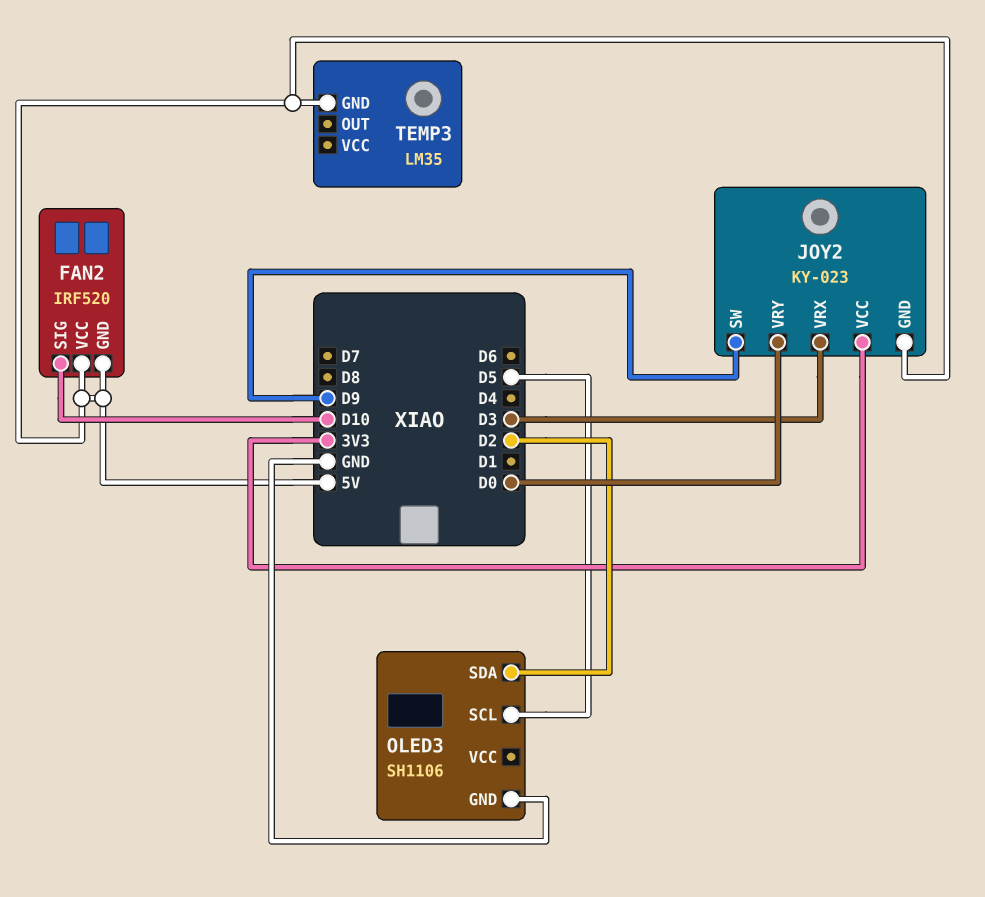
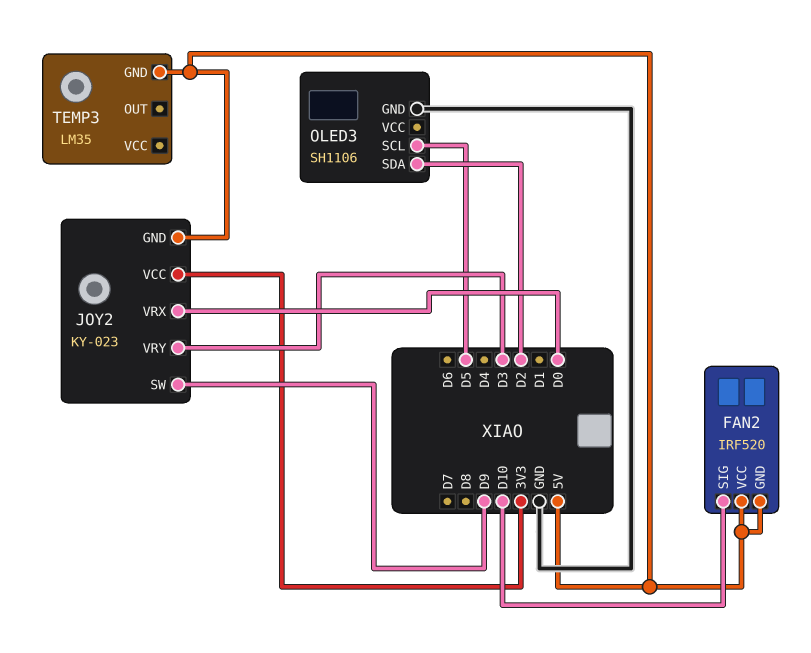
JOY2 pin VRX: D3 -> D0
JOY2 pin VRY: D0 -> D3

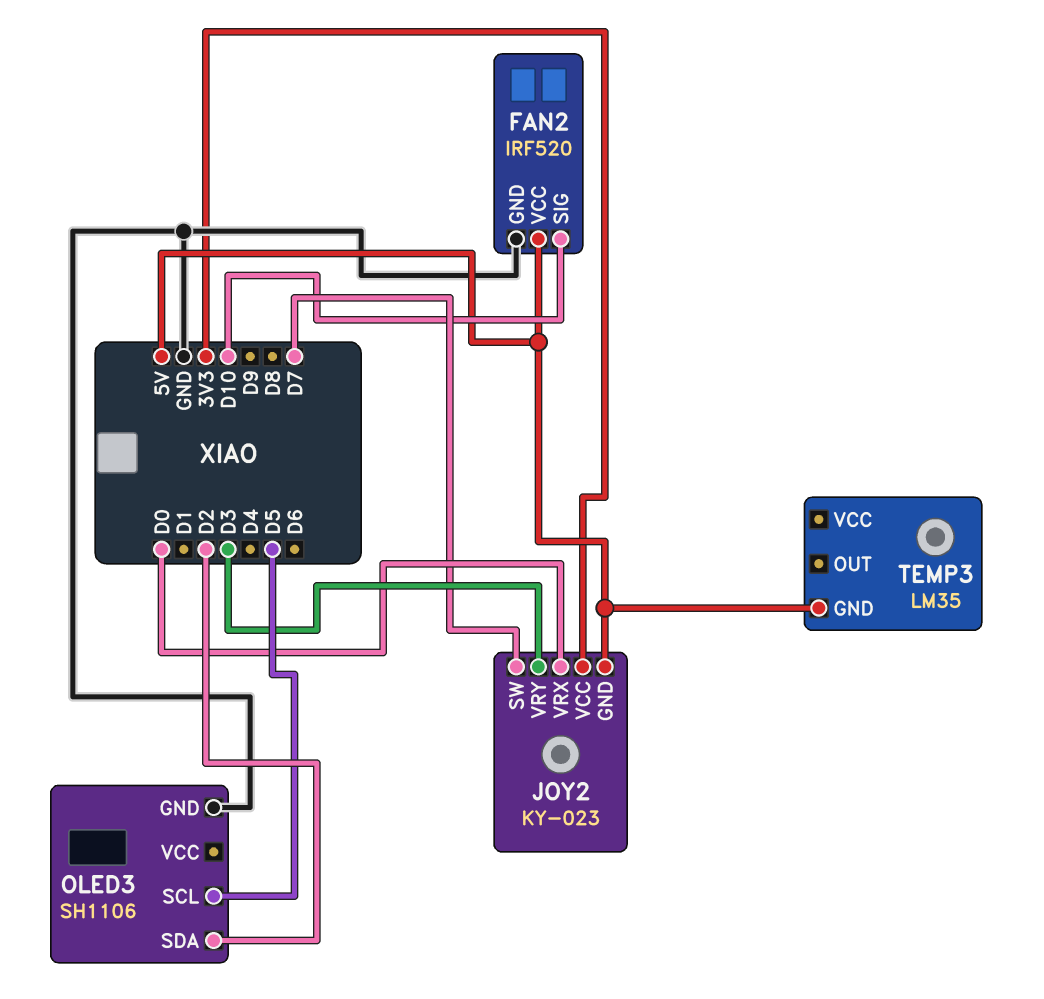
FAN2 pin GND: 5V -> GND
JOY2 pin SW: D9 -> D7

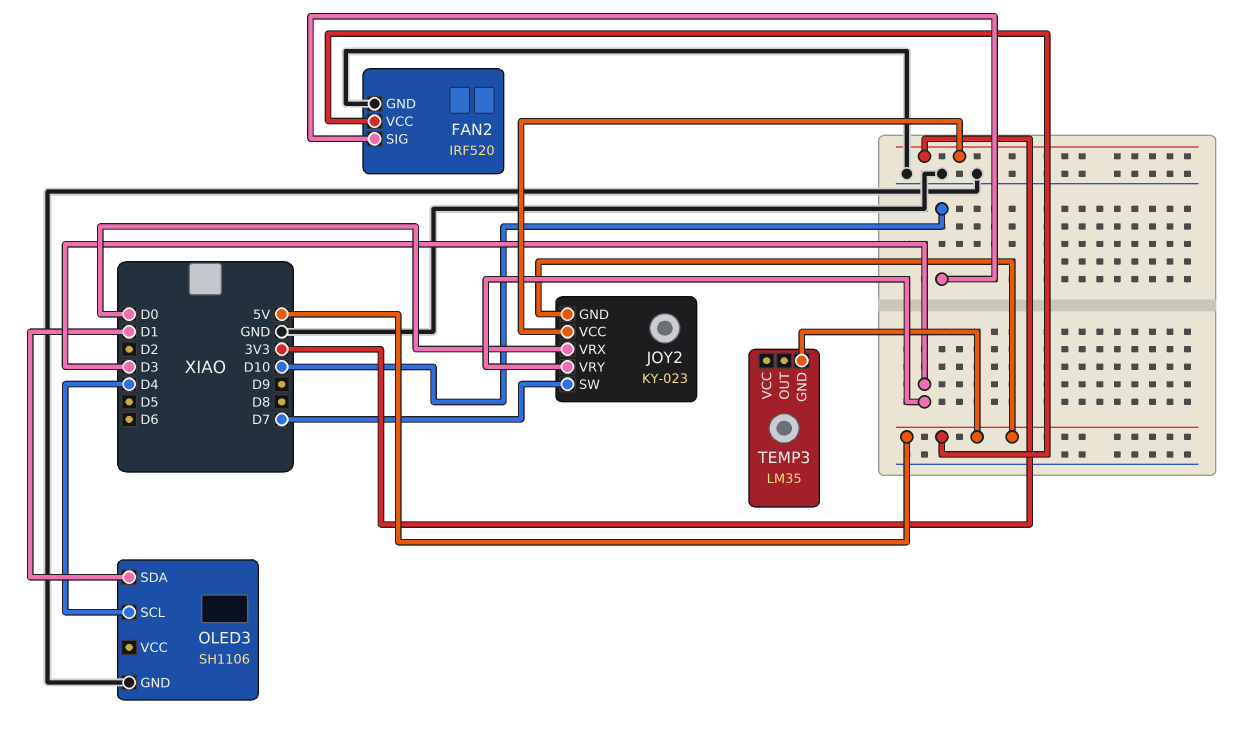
OLED3 pin SCL: D5 -> D4
OLED3 pin SDA: D2 -> D1

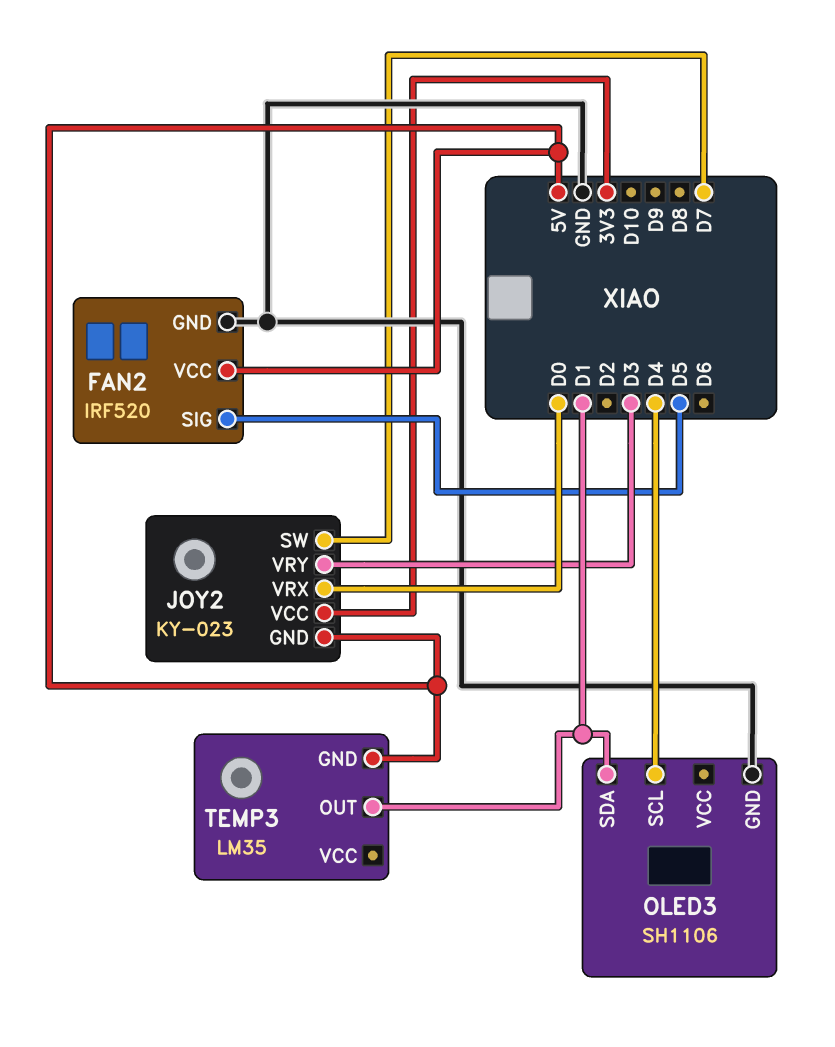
FAN2 pin SIG: D10 -> D5
TEMP3 pin OUT: none -> D1

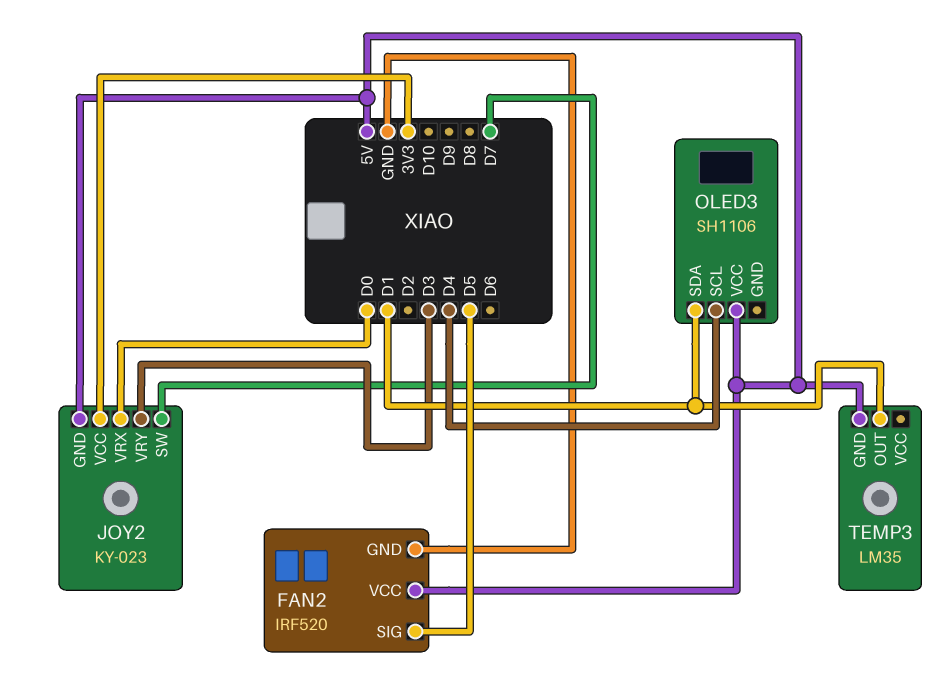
OLED3 pin GND: GND -> none
OLED3 pin VCC: none -> 5V

